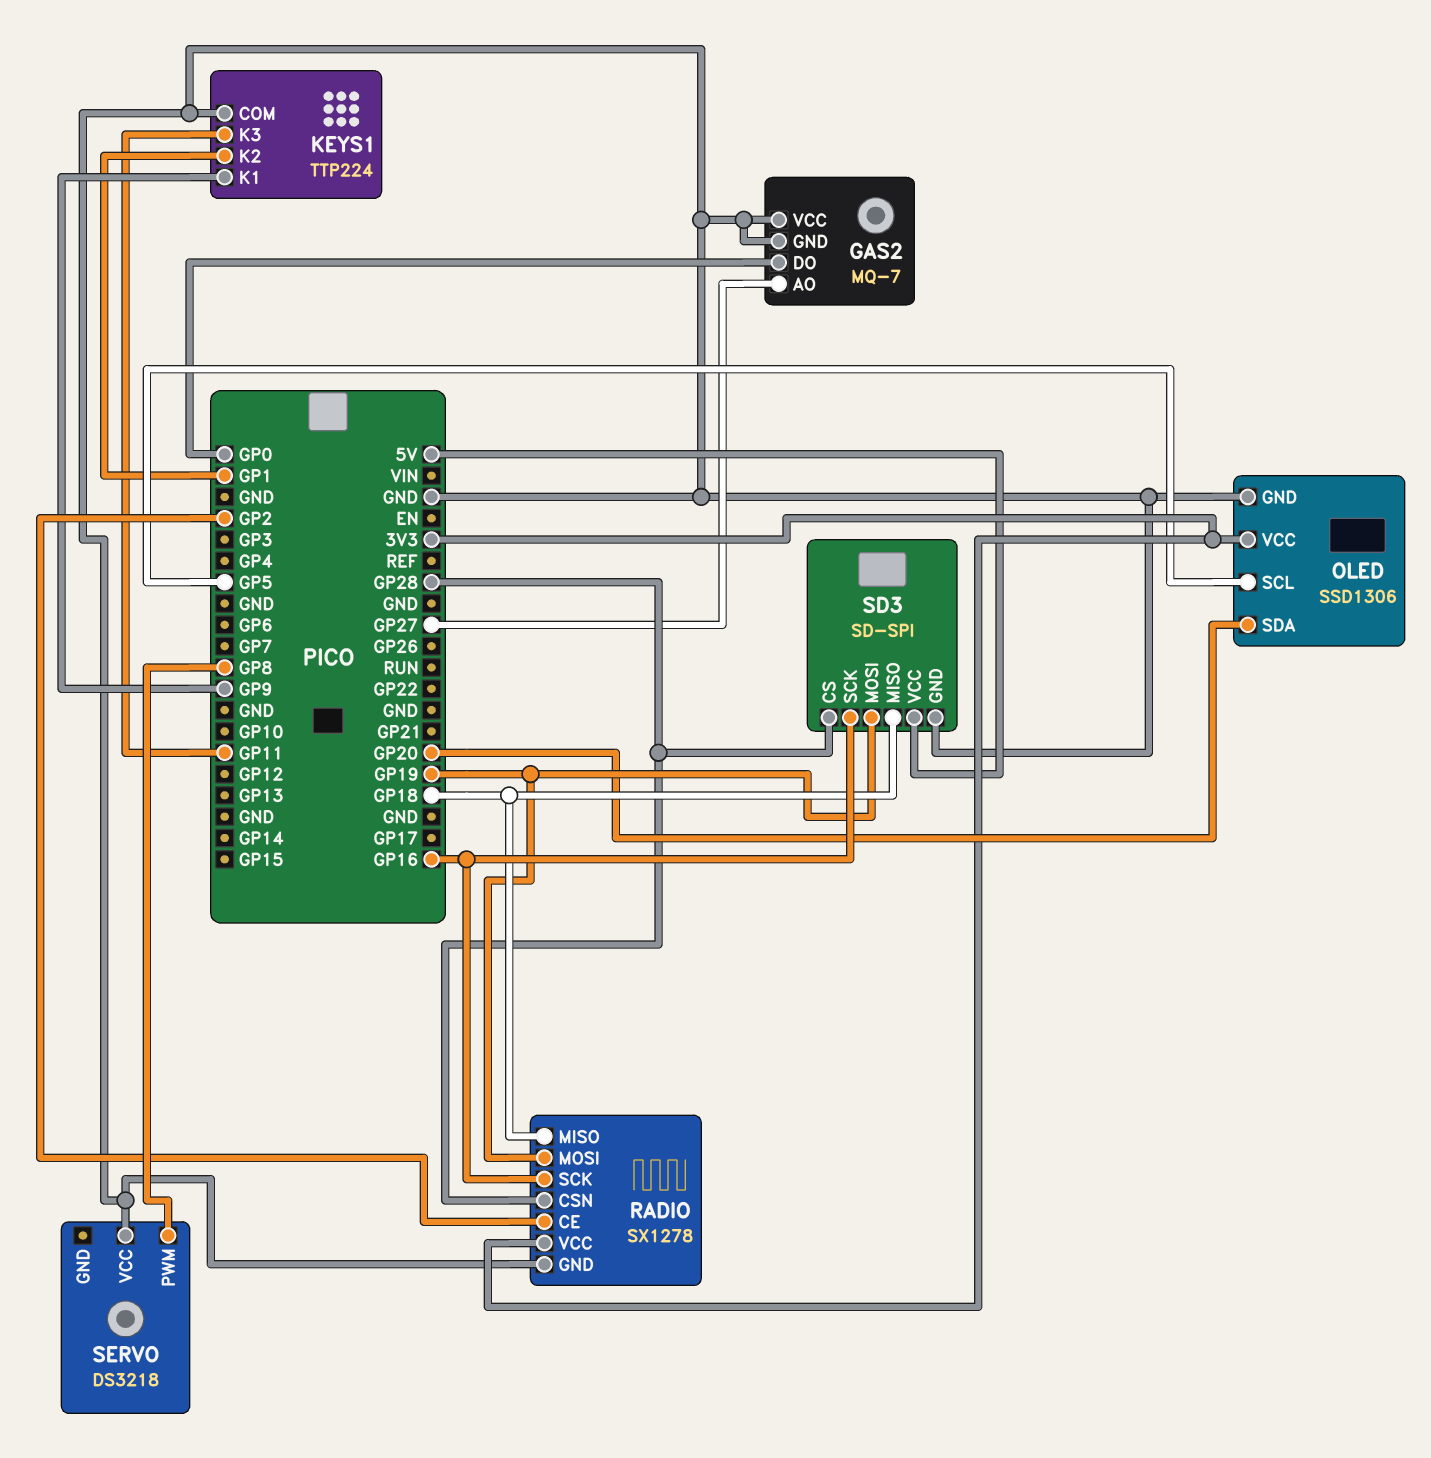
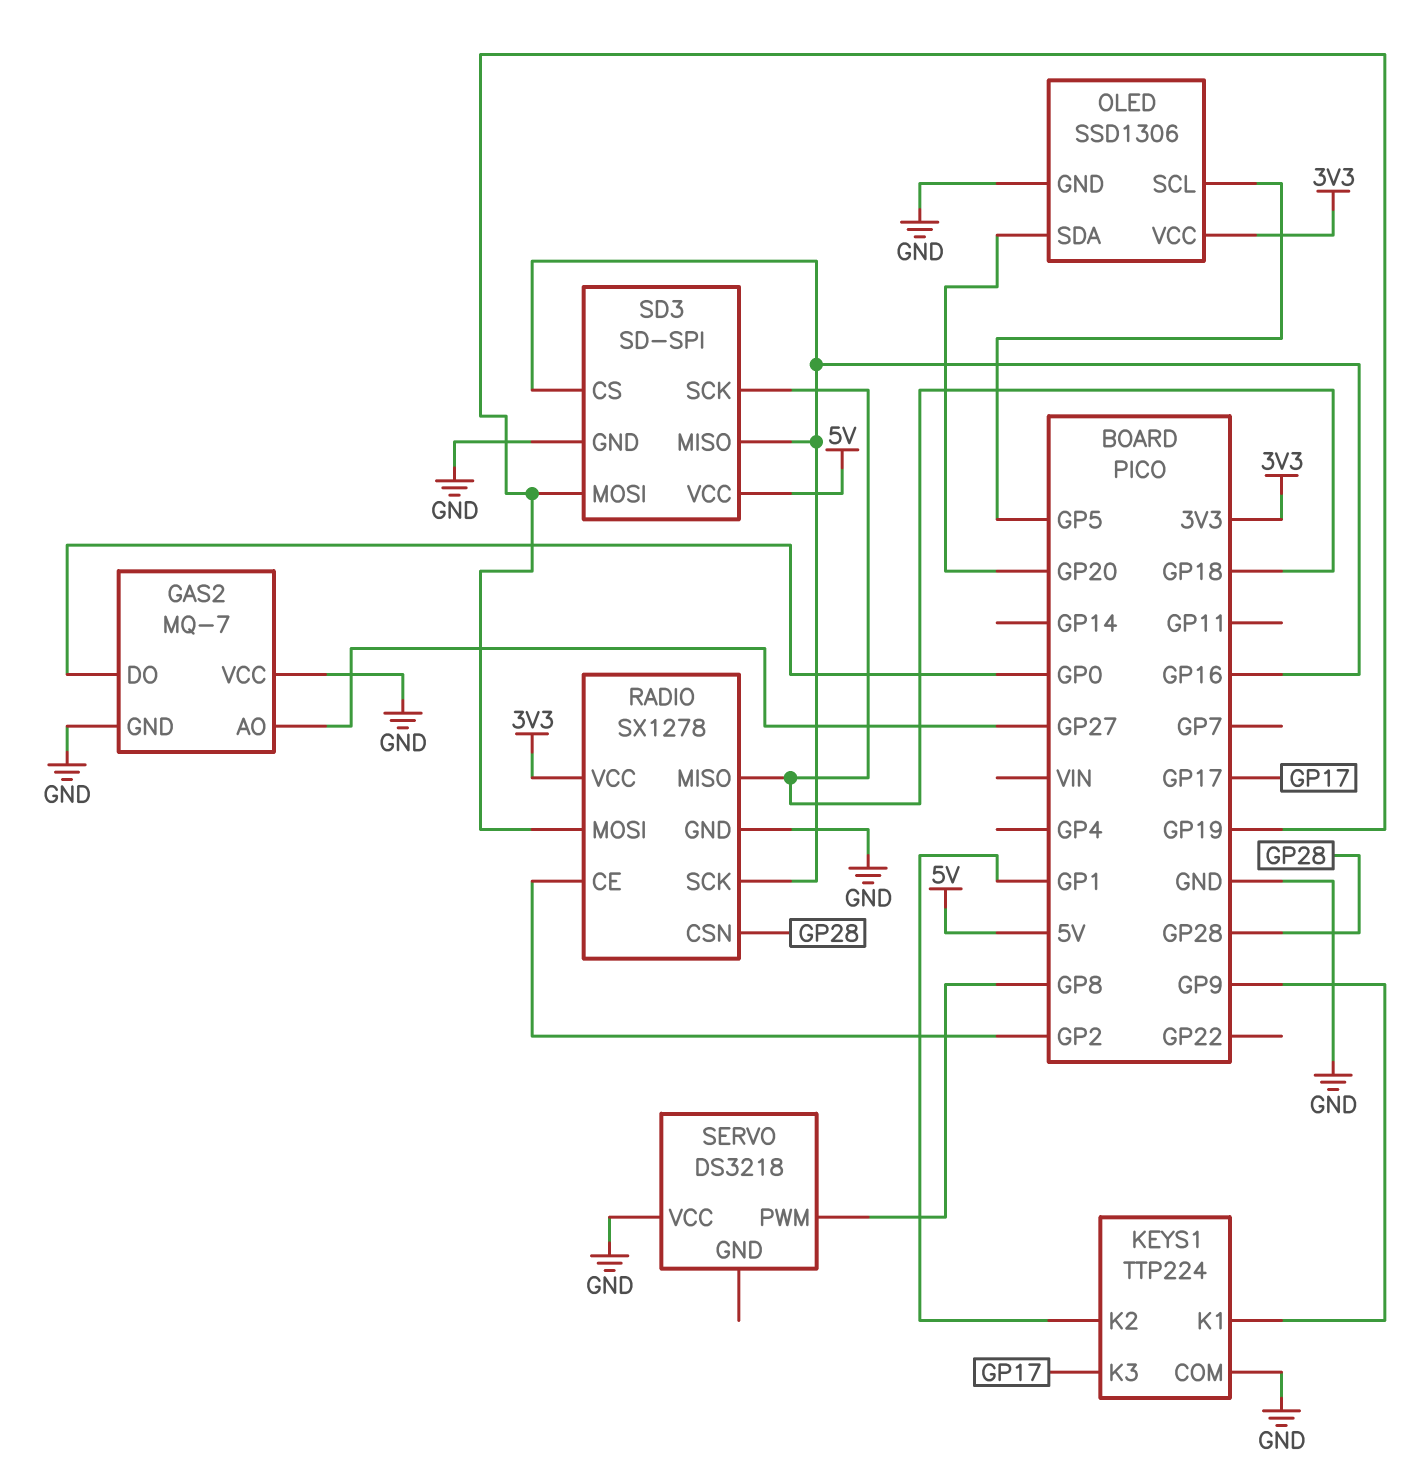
KEYS1 pin K3: GP11 -> GP17
SD3 pin CS: GP28 -> GP16
SD3 pin MISO: GP18 -> GP16
SD3 pin SCK: GP16 -> GP18

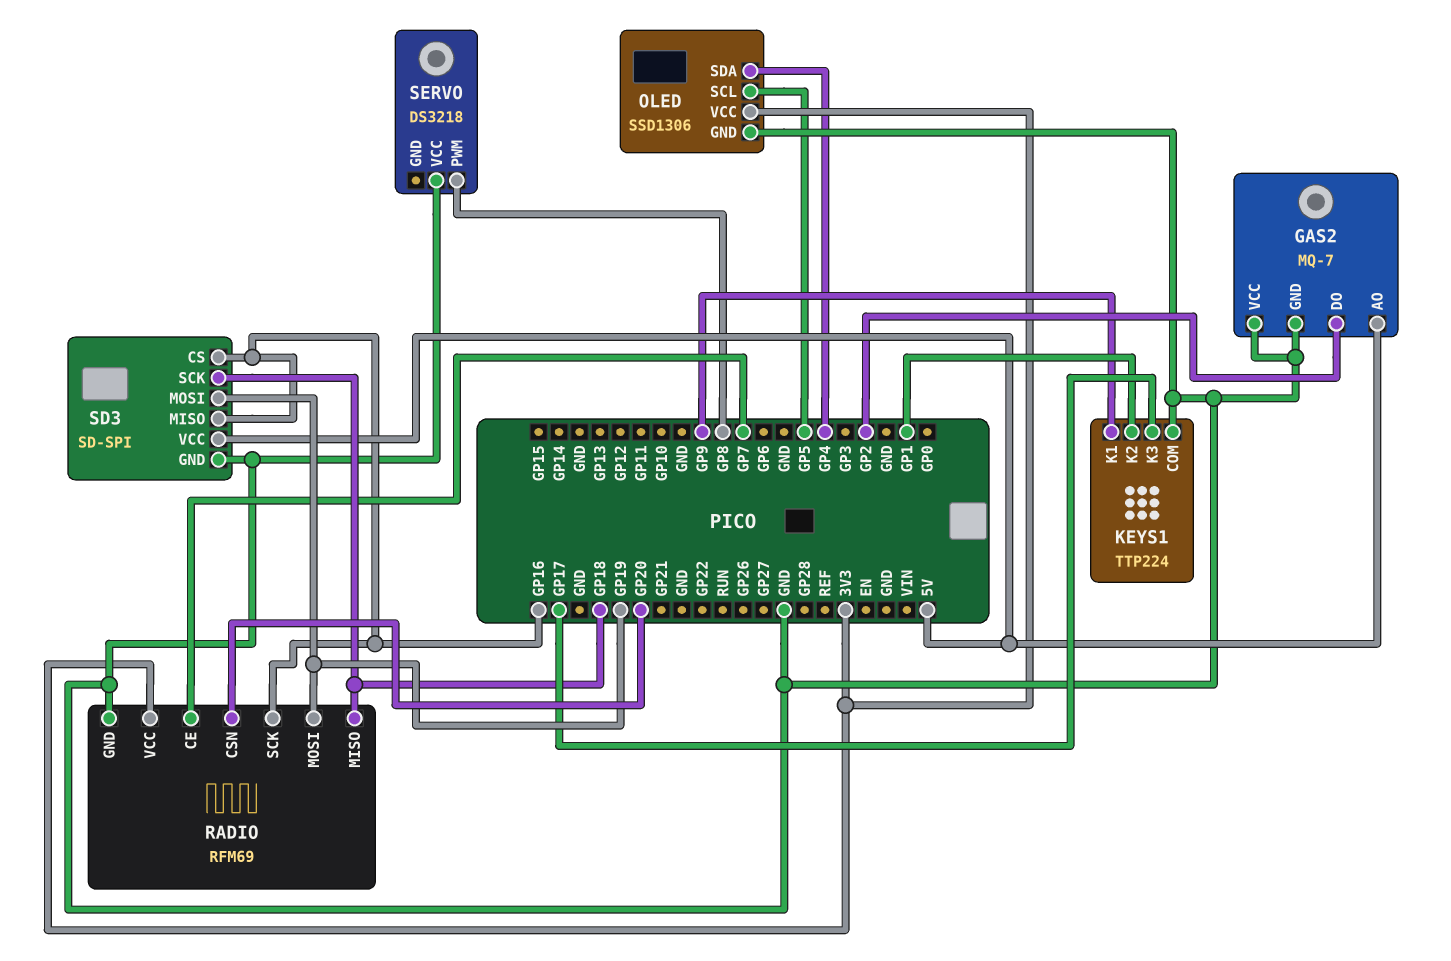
GAS2 pin AO: GP27 -> 5V
GAS2 pin DO: GP0 -> GP2
OLED pin SDA: GP20 -> GP4
RADIO: SX1278 -> RFM69
RADIO pin CE: GP2 -> GP7
RADIO pin CSN: GP28 -> GP20

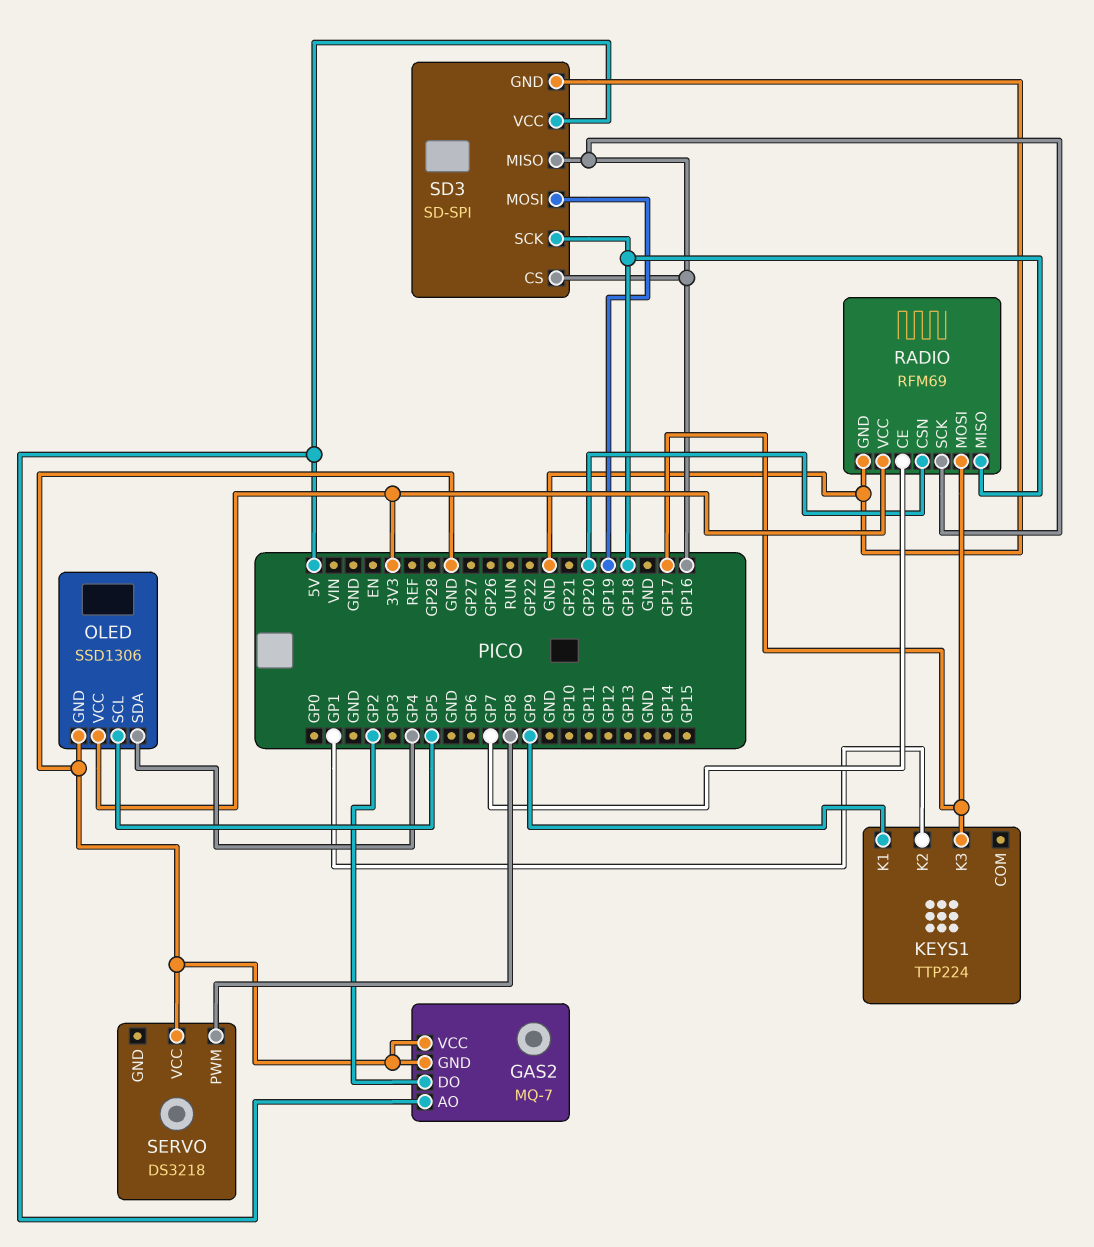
KEYS1 pin COM: GND -> none
RADIO pin MOSI: GP19 -> GP17

